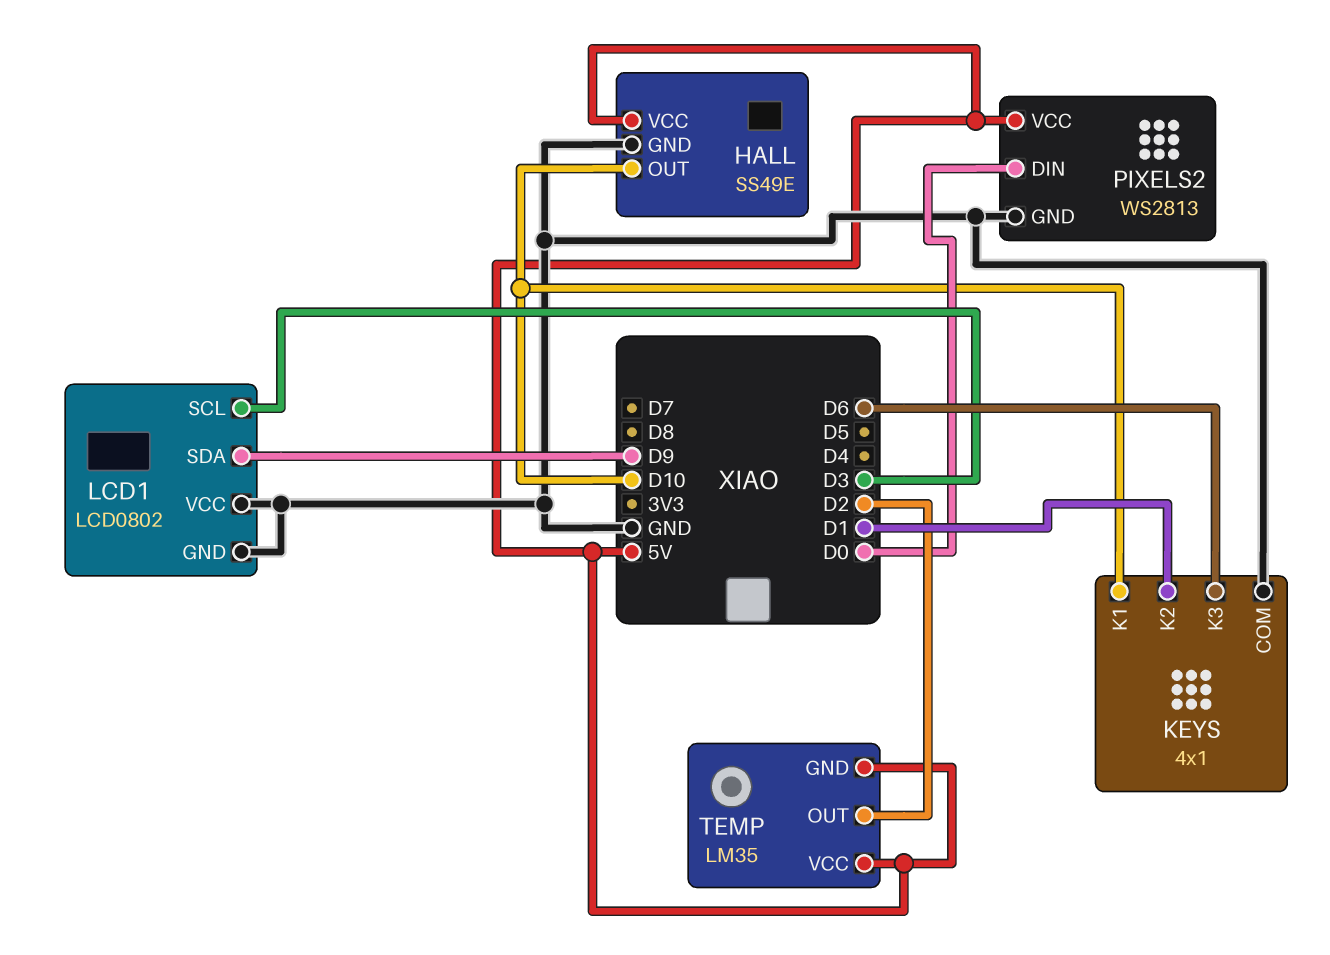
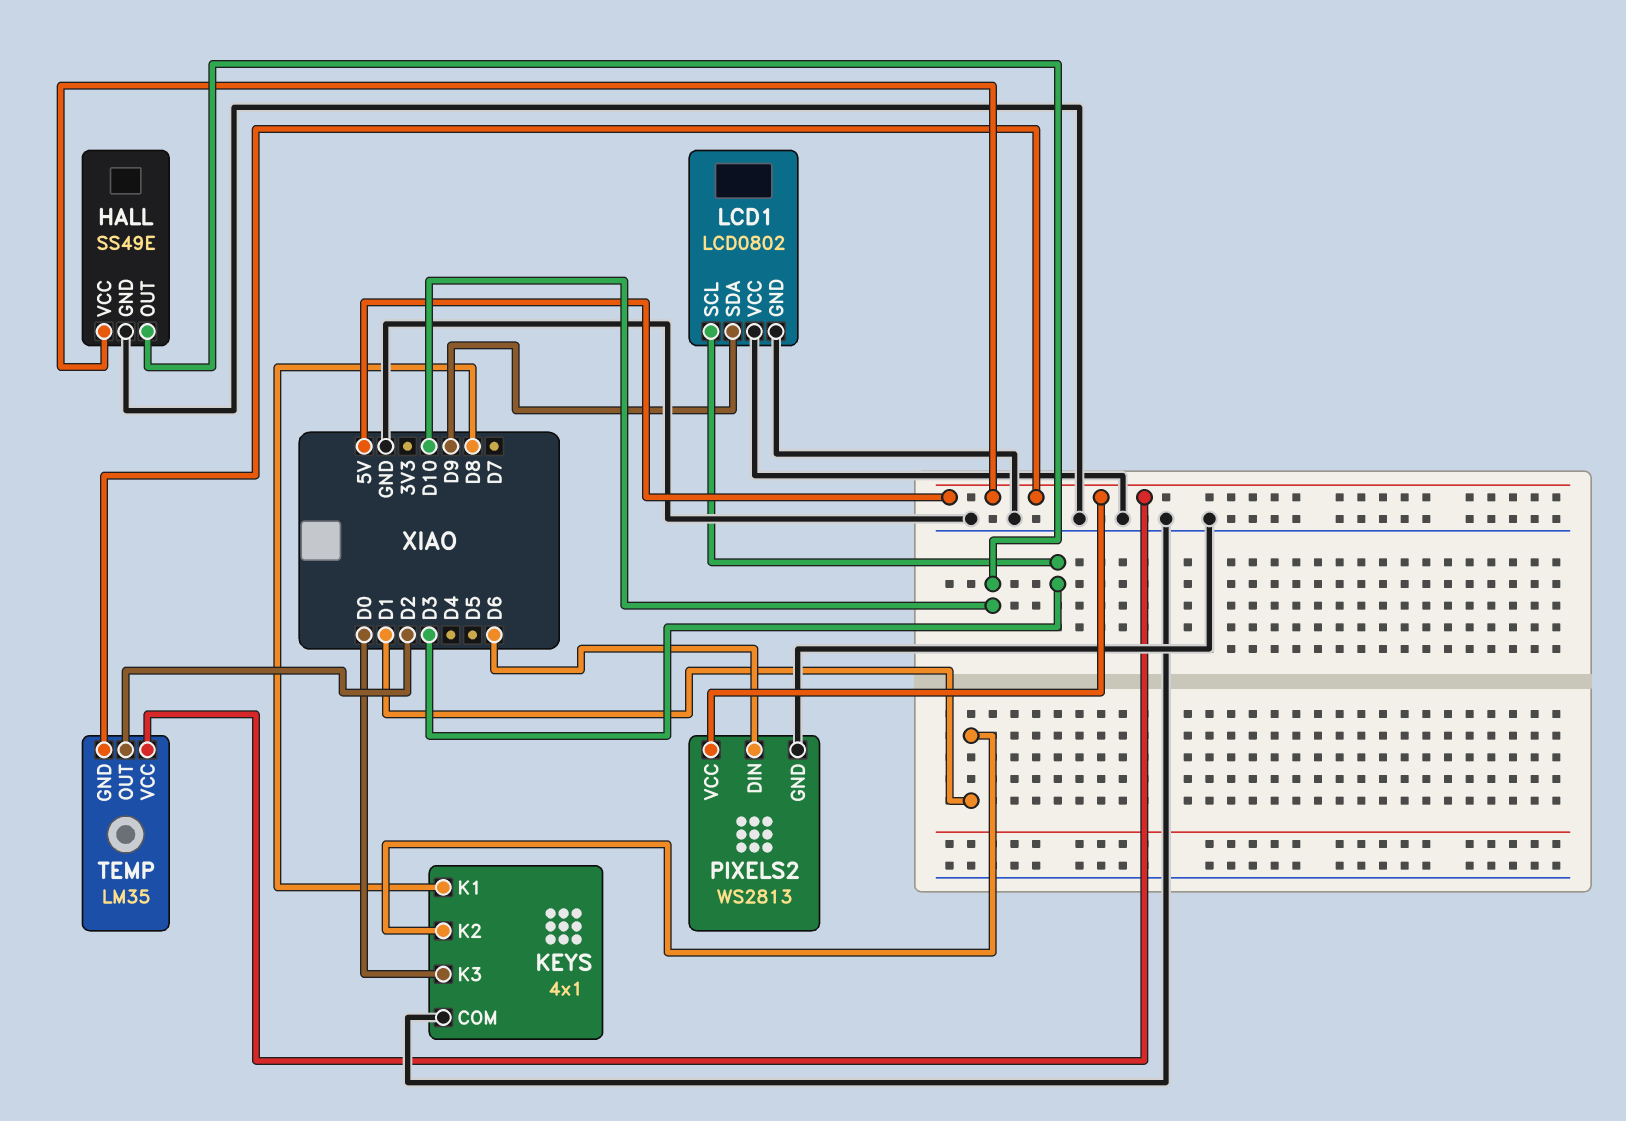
KEYS pin K1: D10 -> D8
KEYS pin K3: D6 -> D0
PIXELS2 pin DIN: D0 -> D6

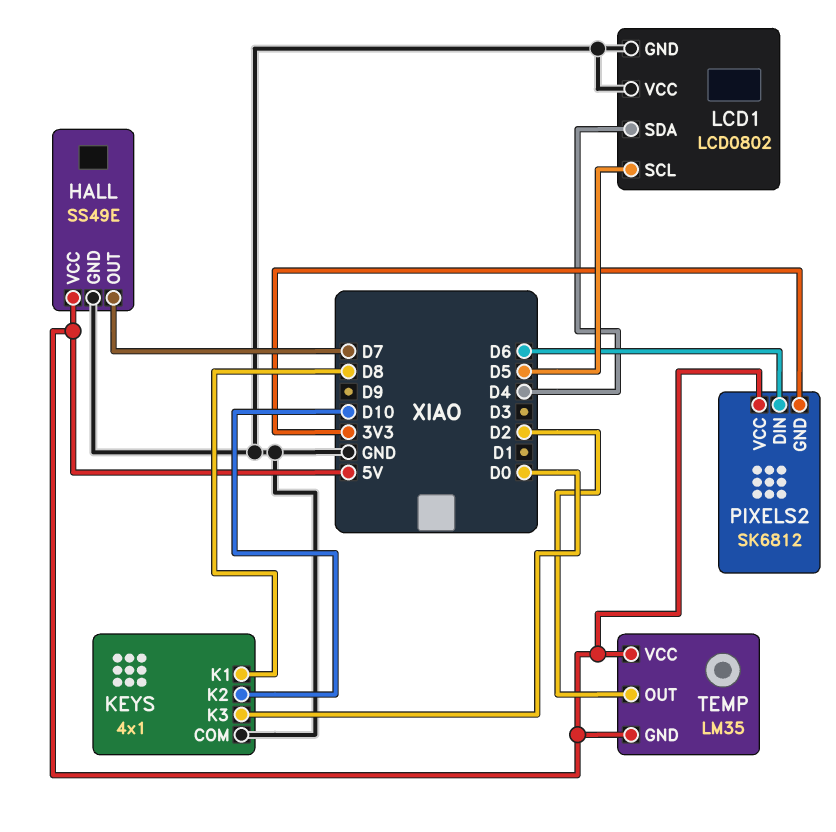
HALL pin OUT: D10 -> D7
KEYS pin K2: D1 -> D10
LCD1 pin SCL: D3 -> D5
LCD1 pin SDA: D9 -> D4
PIXELS2: WS2813 -> SK6812
PIXELS2 pin GND: GND -> 3V3

